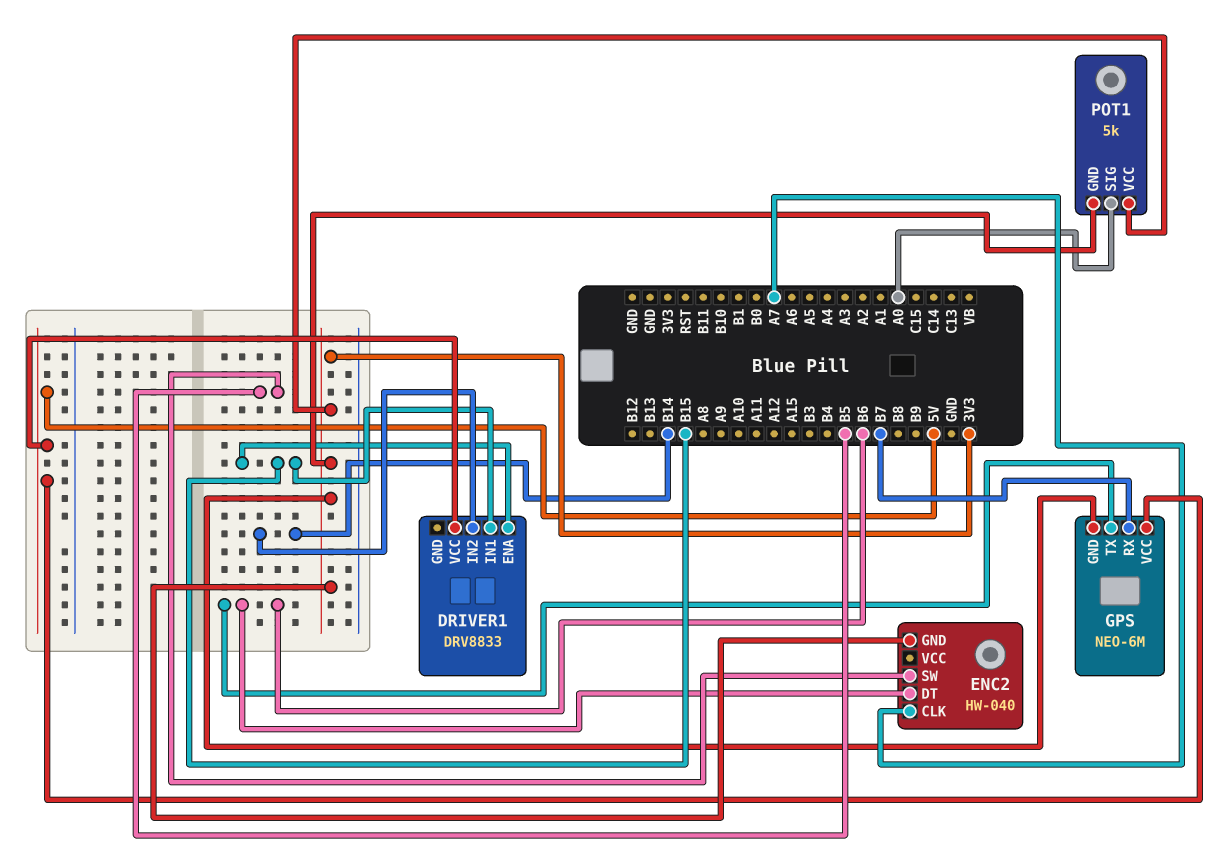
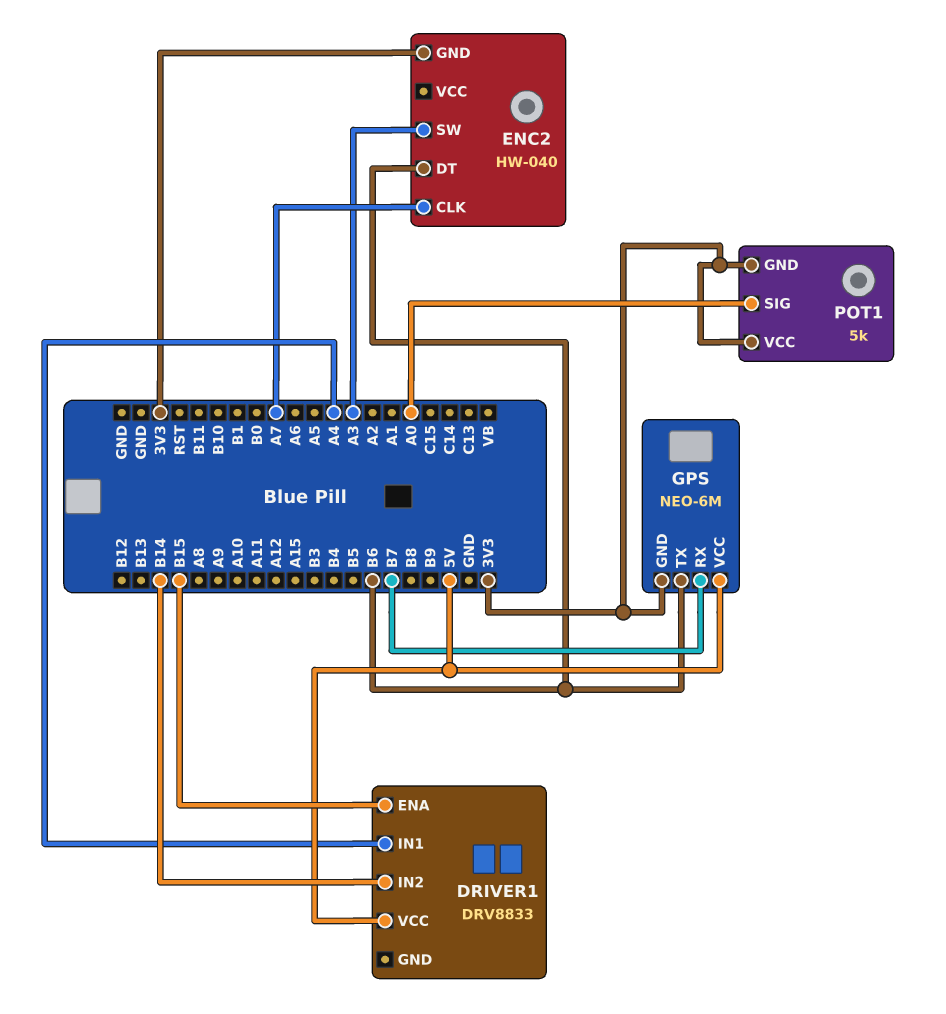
DRIVER1 pin IN1: B15 -> A4
ENC2 pin SW: B5 -> A3

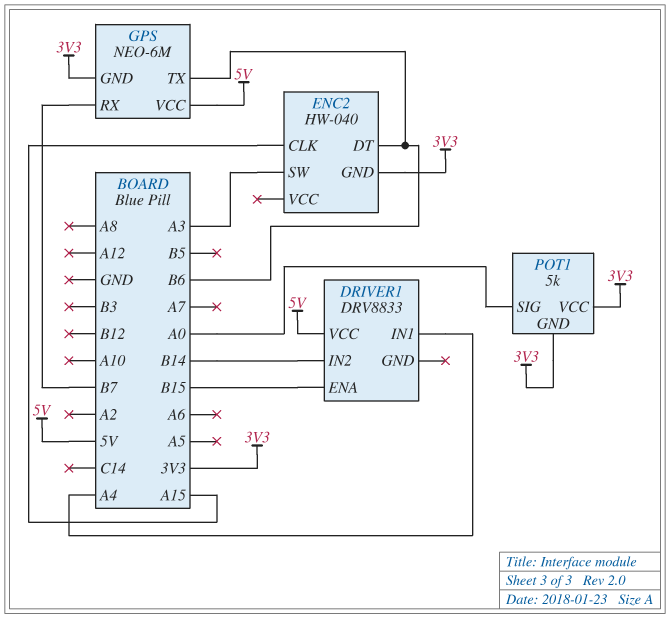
ENC2 pin CLK: A7 -> A15

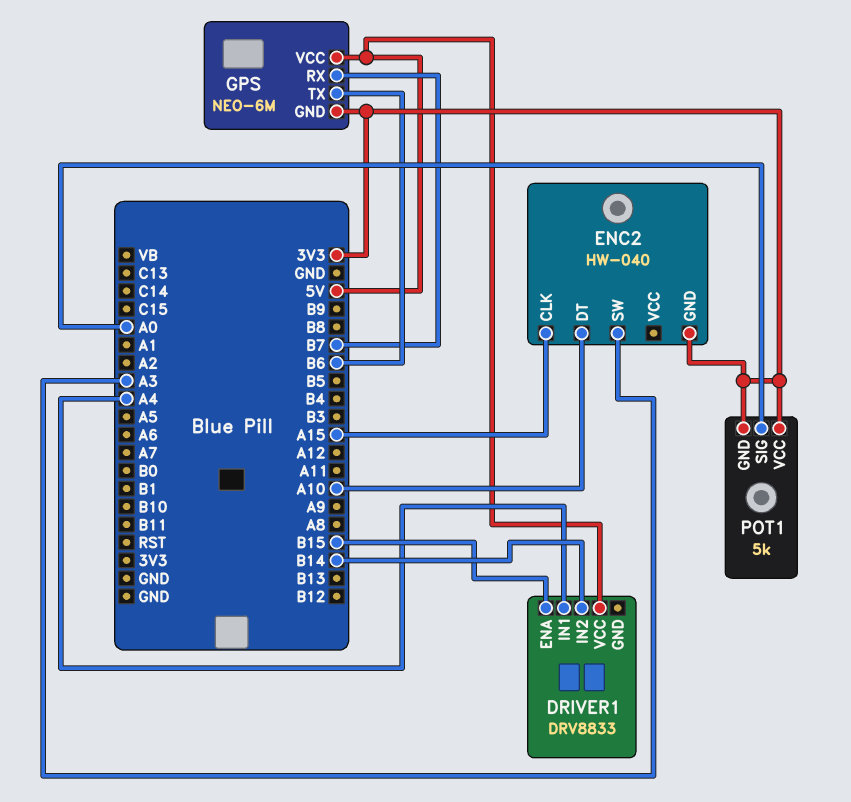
ENC2 pin DT: B6 -> A10

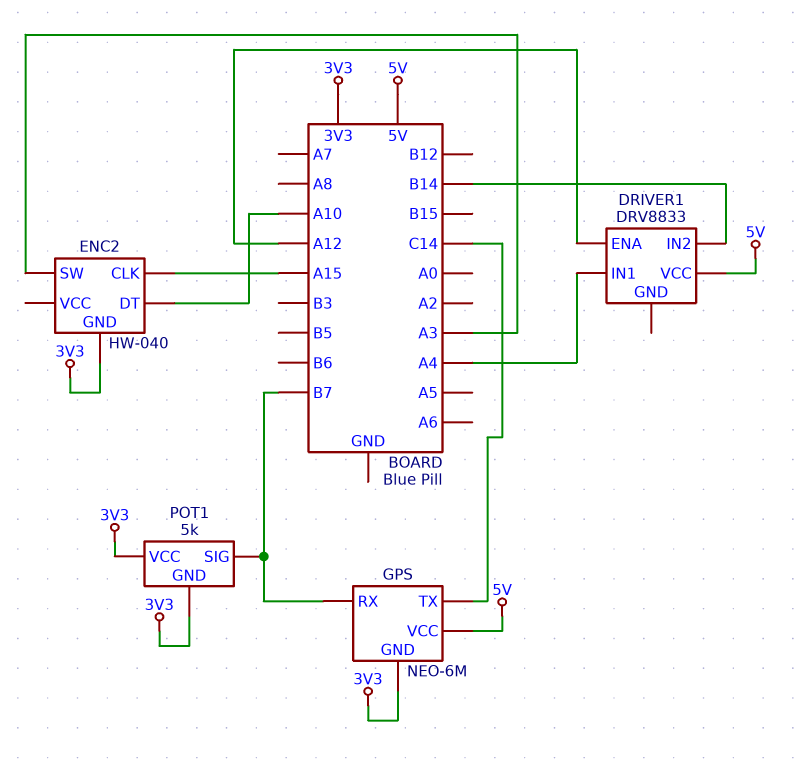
DRIVER1 pin ENA: B15 -> A12
GPS pin TX: B6 -> C14
POT1 pin SIG: A0 -> B7

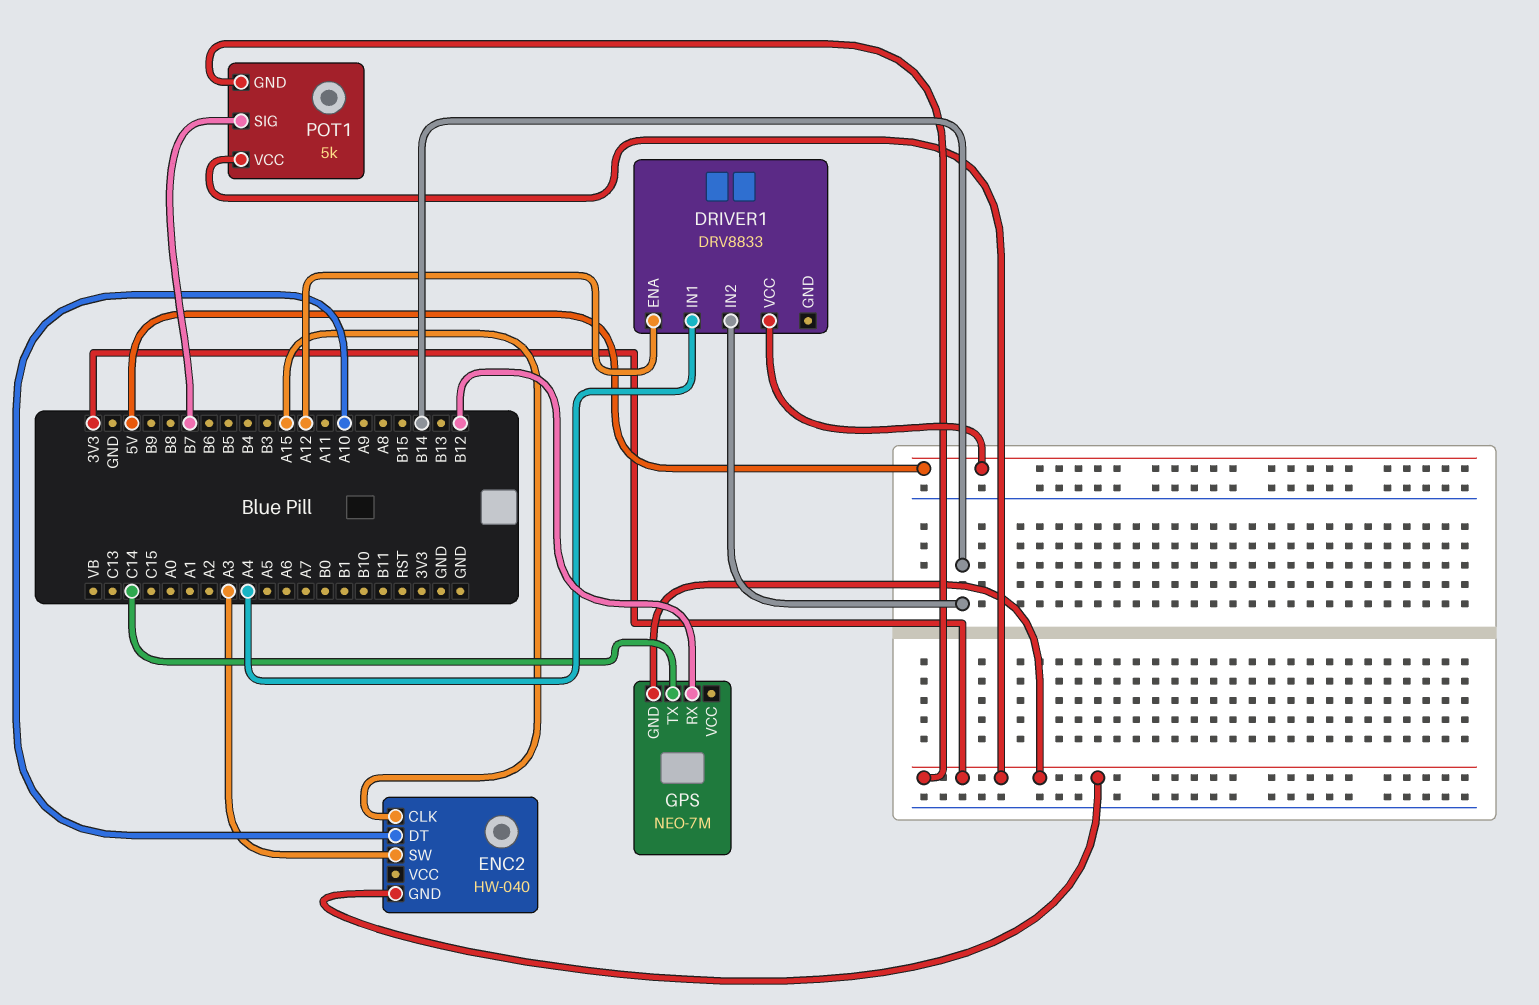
GPS: NEO-6M -> NEO-7M
GPS pin RX: B7 -> B12
GPS pin VCC: 5V -> none

